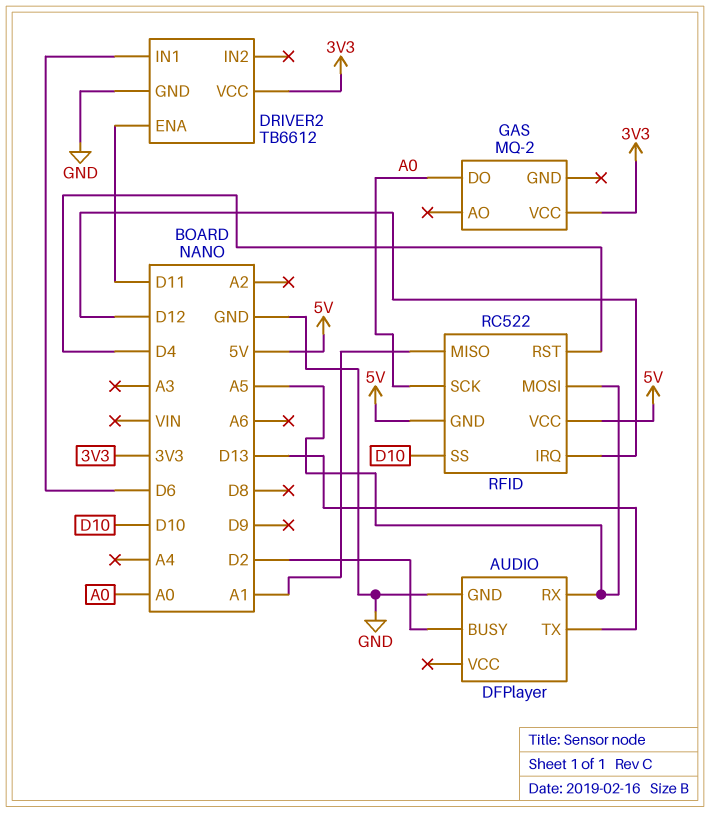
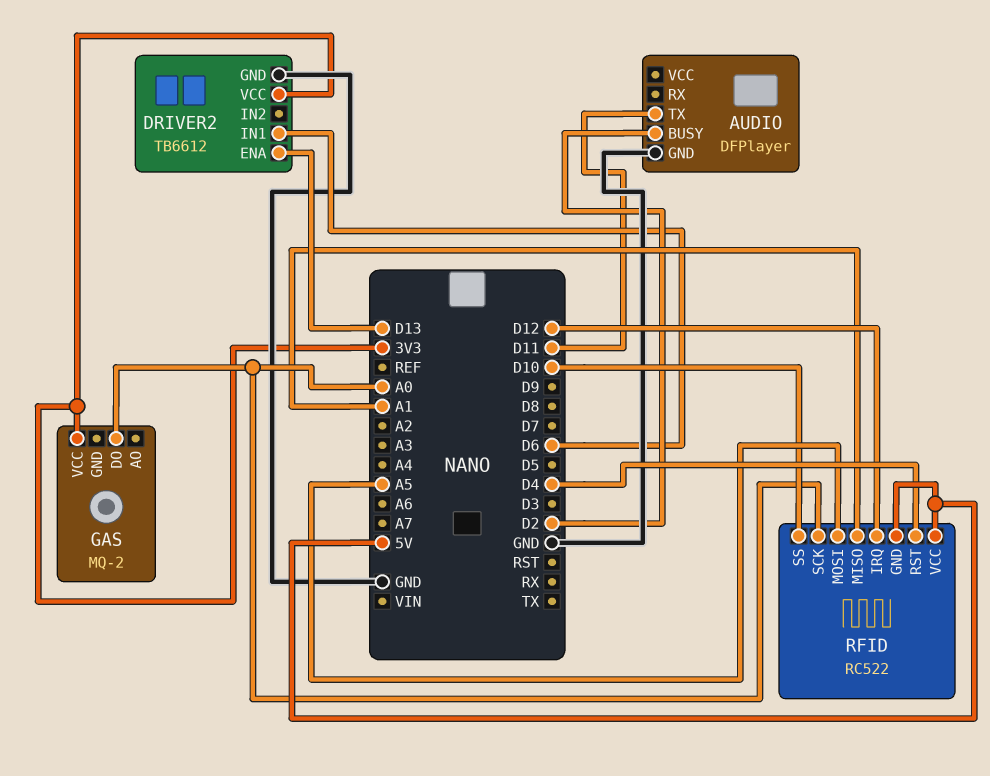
AUDIO pin RX: A5 -> none
AUDIO pin TX: D13 -> D11
DRIVER2 pin ENA: D11 -> D13

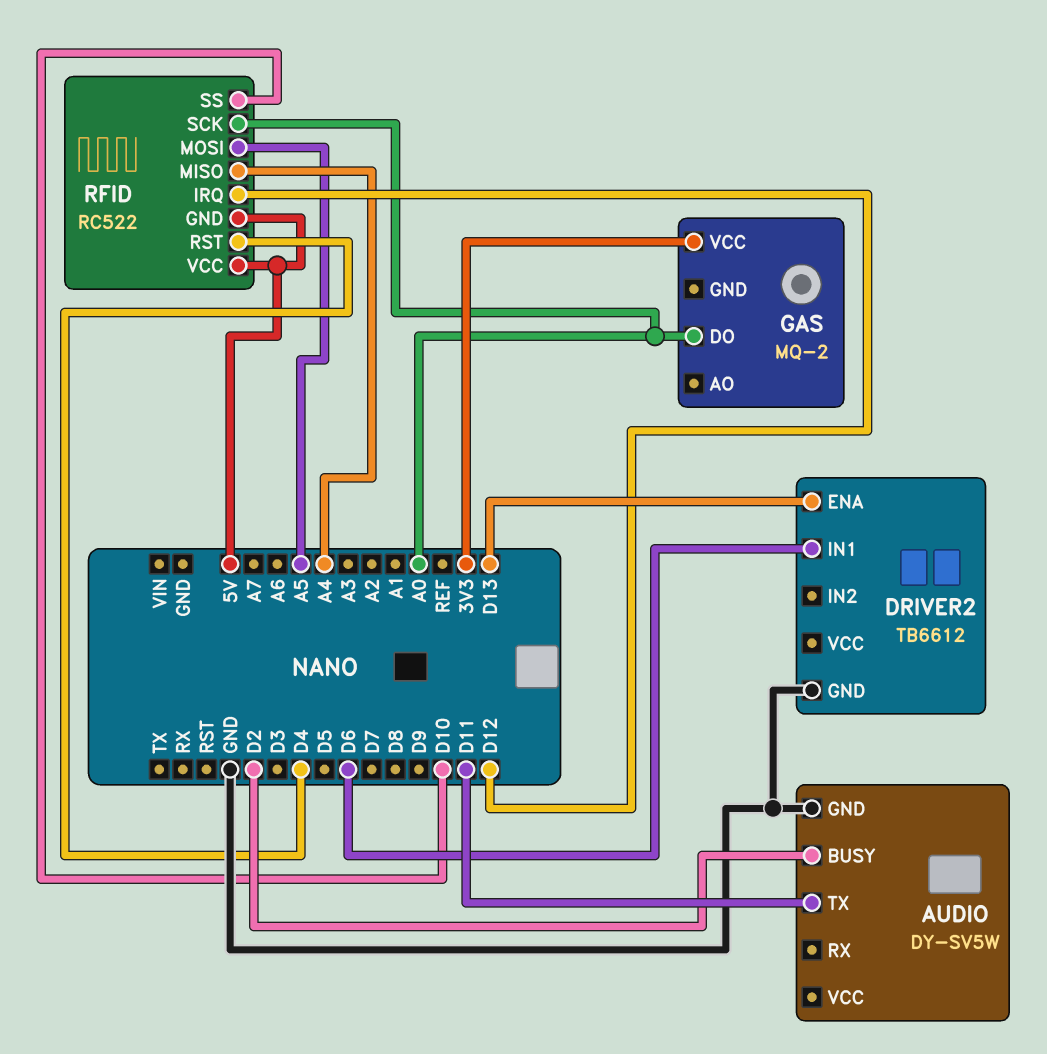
AUDIO: DFPlayer -> DY-SV5W
DRIVER2 pin VCC: 3V3 -> none
RFID pin MISO: A1 -> A4

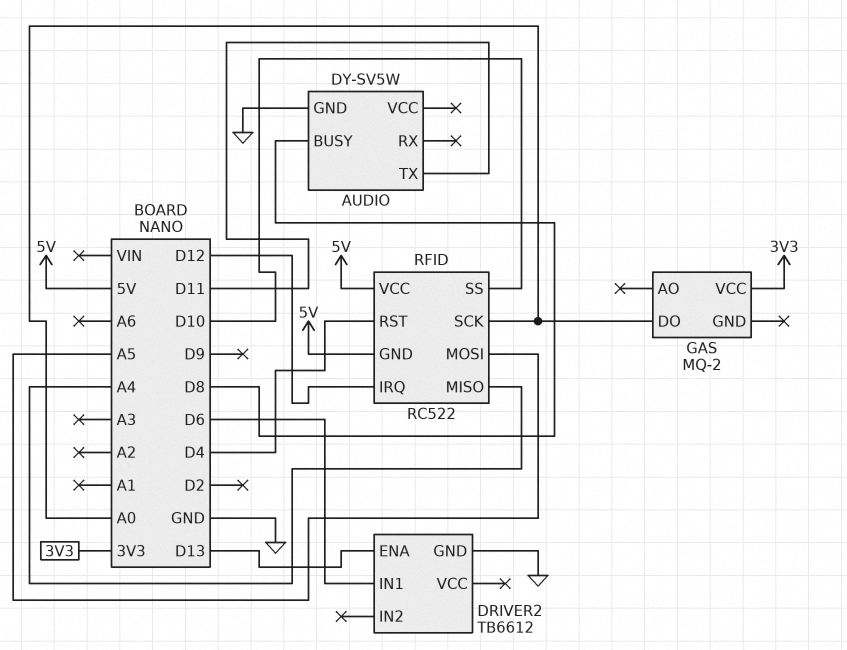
AUDIO pin BUSY: D2 -> D8

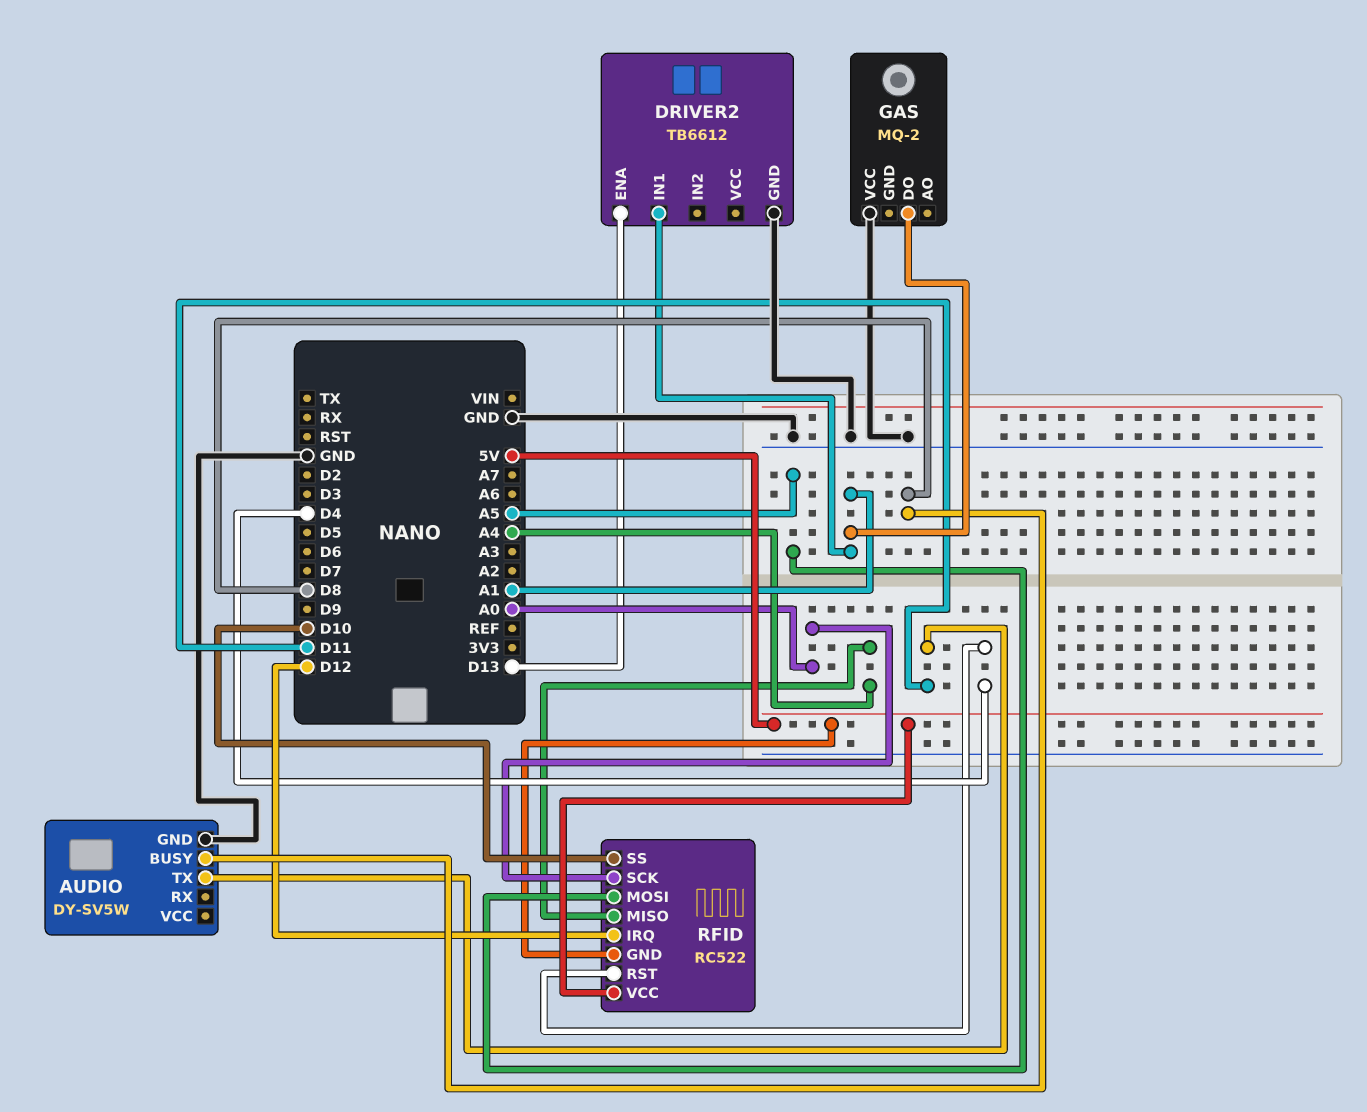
DRIVER2 pin IN1: D6 -> A1
GAS pin DO: A0 -> A1
GAS pin VCC: 3V3 -> GND

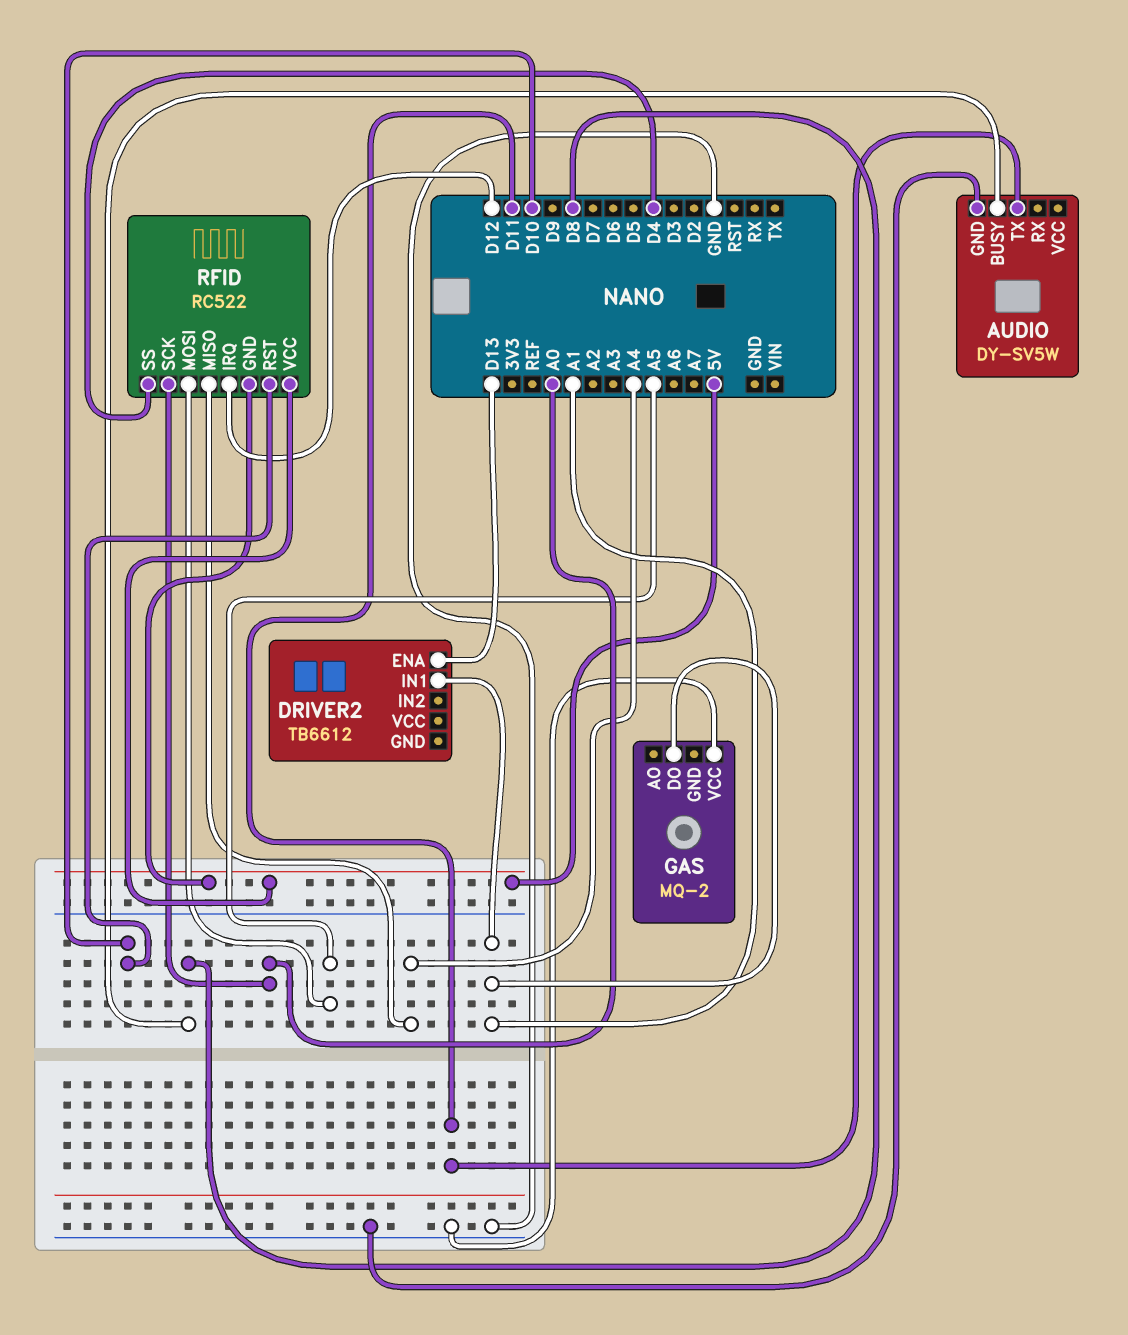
DRIVER2 pin GND: GND -> none
RFID pin RST: D4 -> D10
RFID pin SS: D10 -> D4

